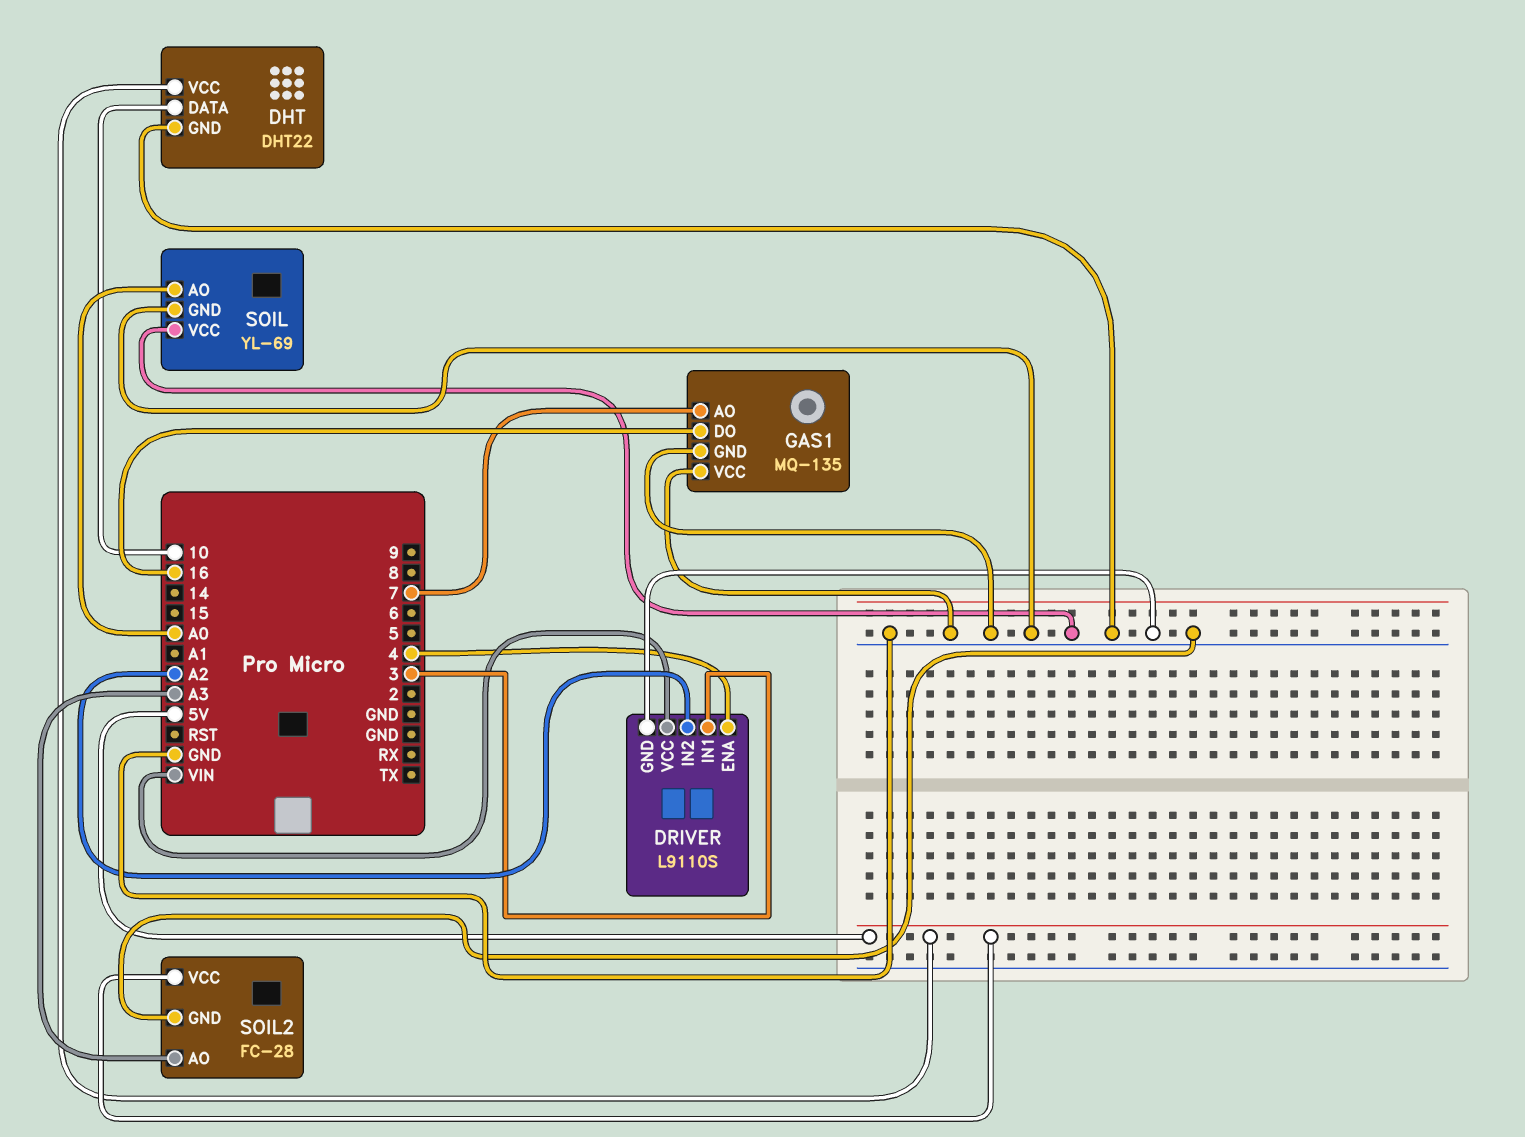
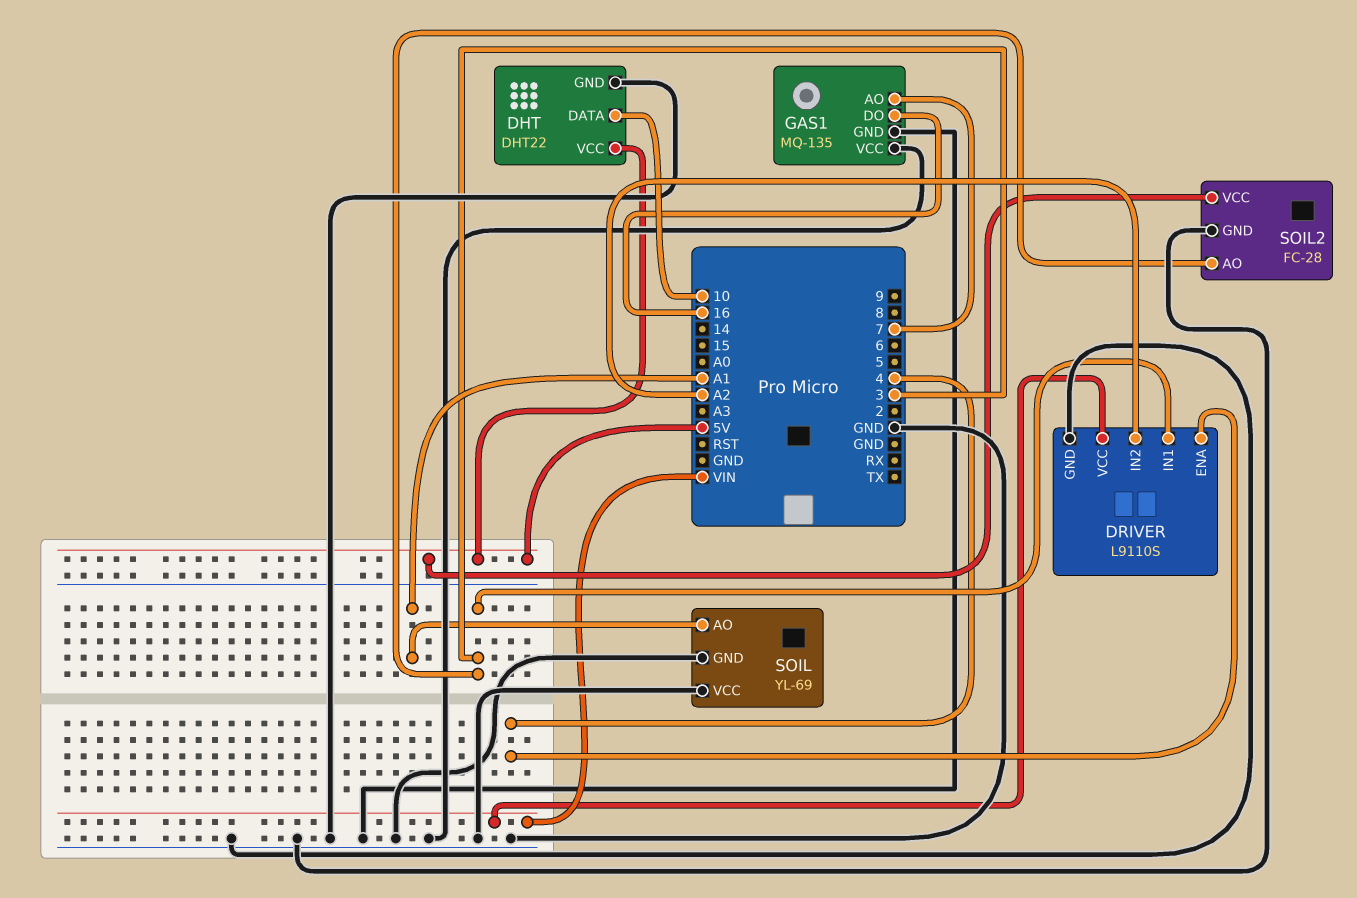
SOIL pin AO: A0 -> A1
SOIL2 pin AO: A3 -> 3

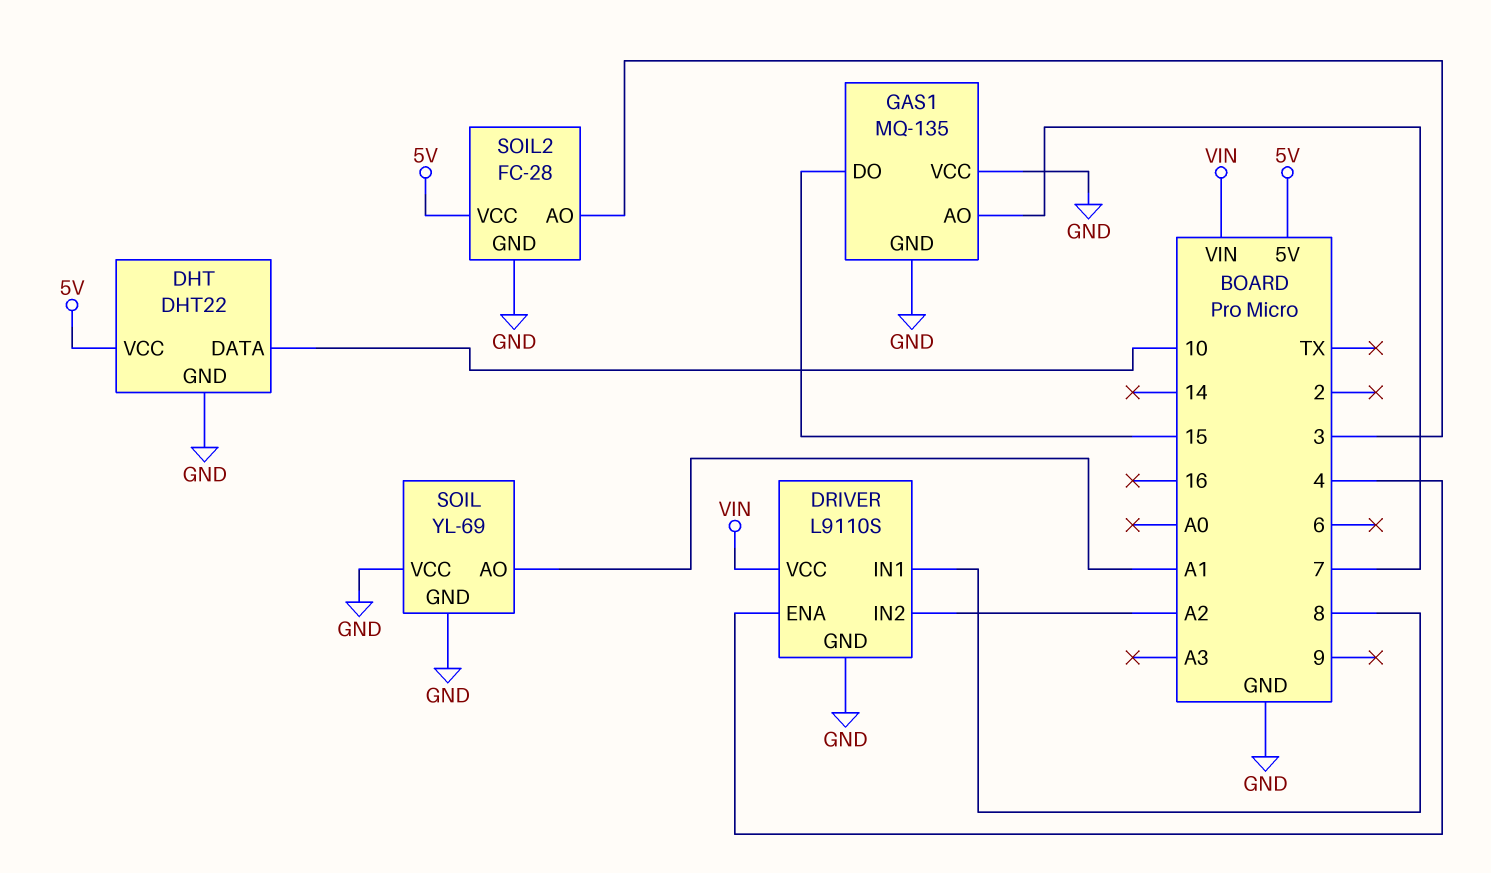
DRIVER pin IN1: 3 -> 8
GAS1 pin DO: 16 -> 15

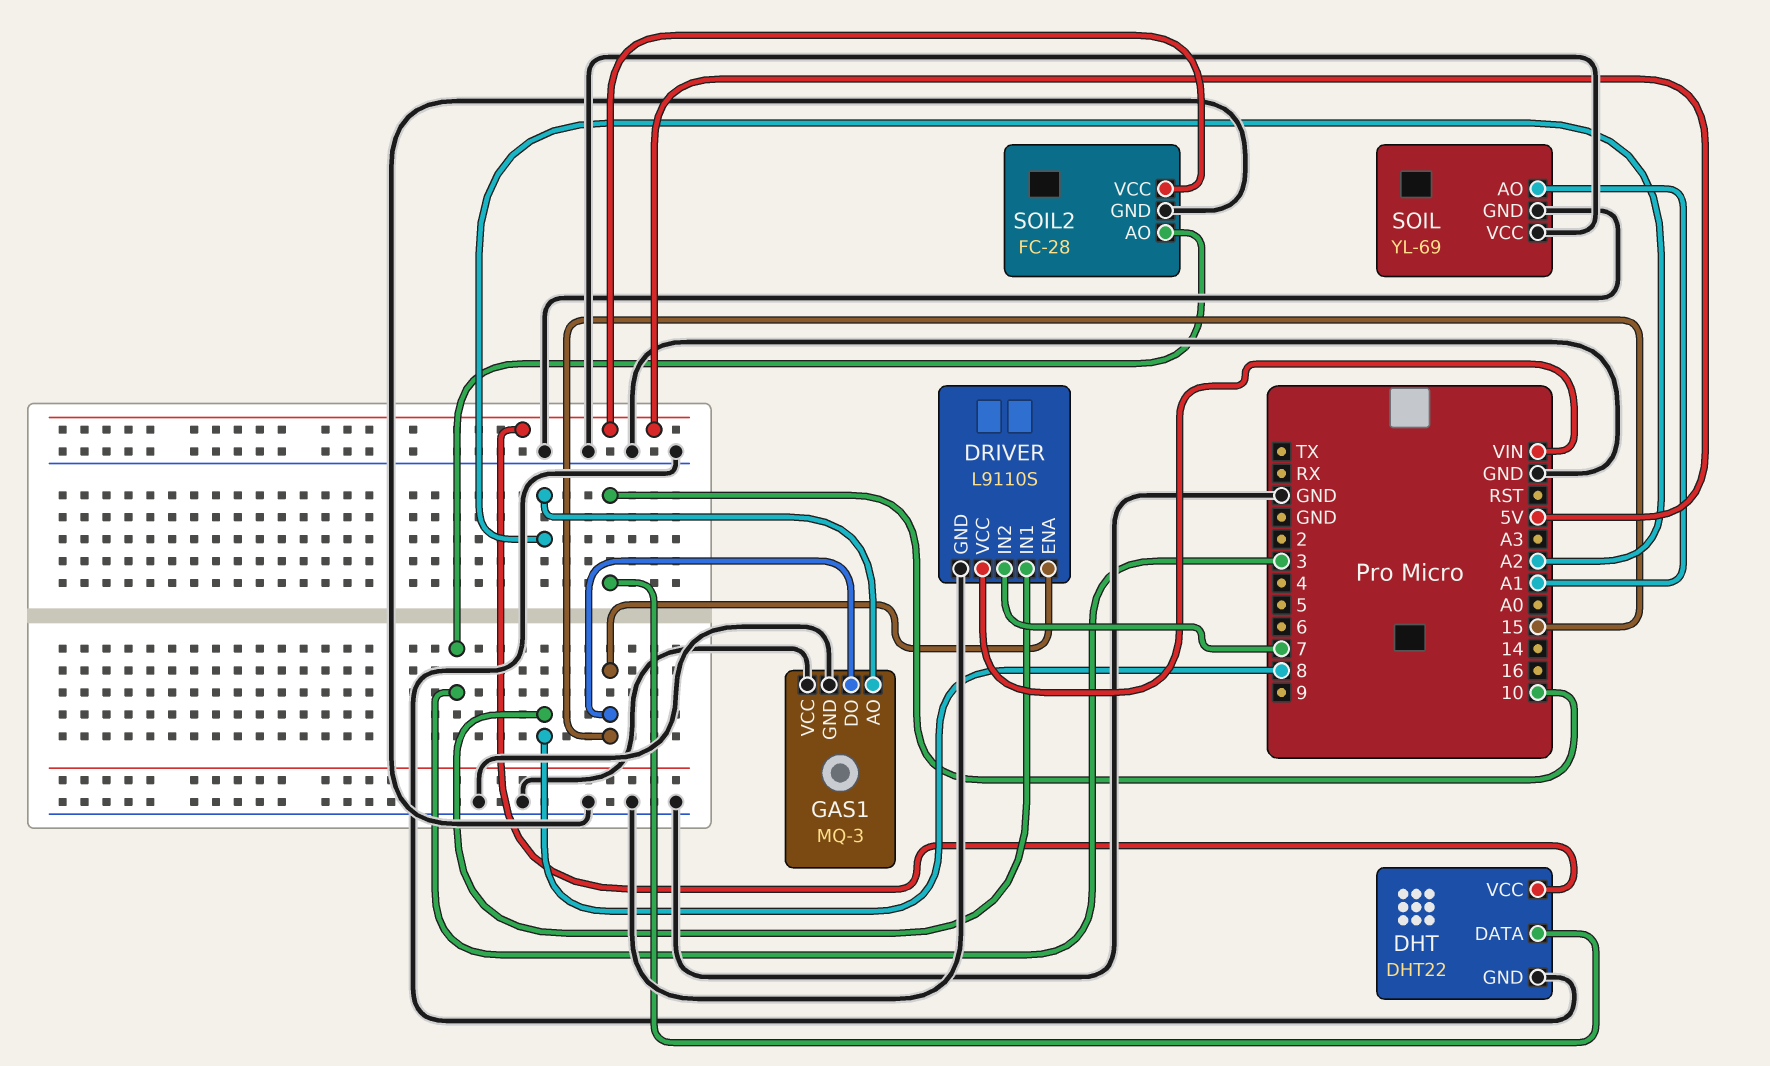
DRIVER pin ENA: 4 -> 15
DRIVER pin IN2: A2 -> 7
GAS1: MQ-135 -> MQ-3
GAS1 pin AO: 7 -> A2

